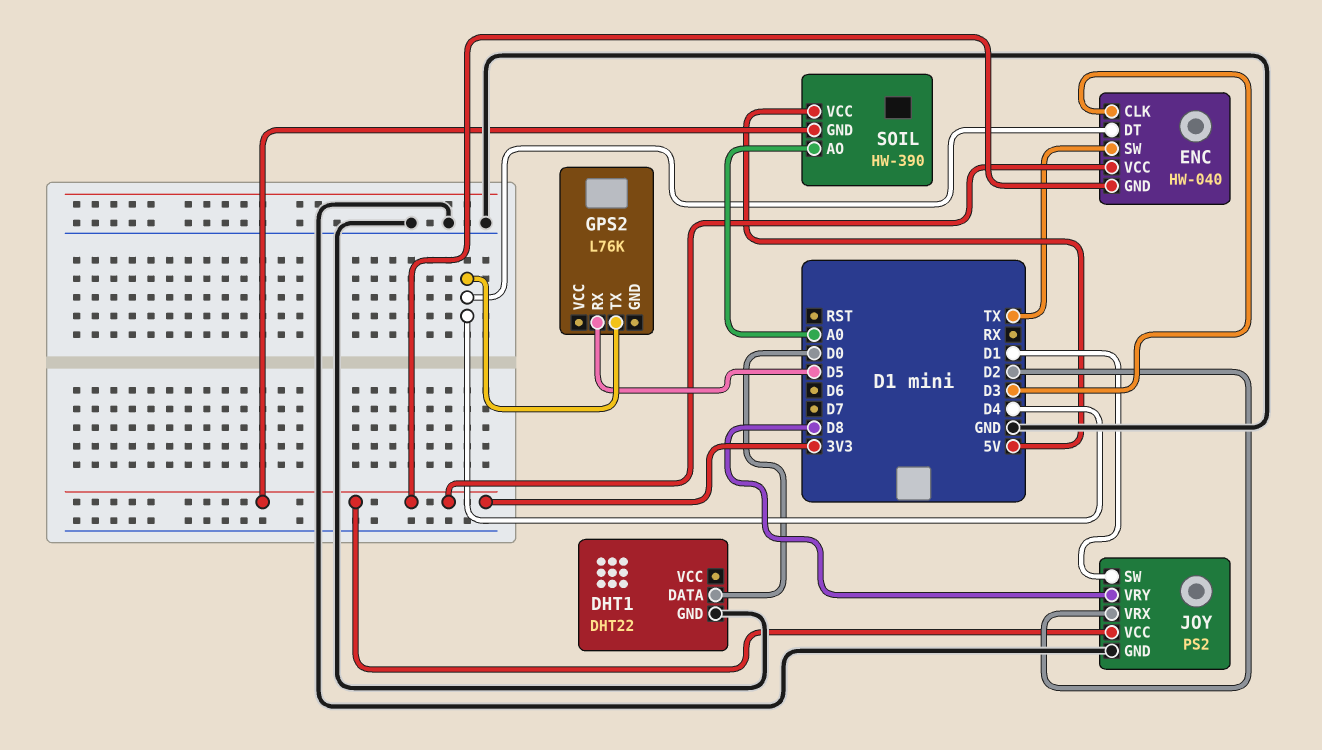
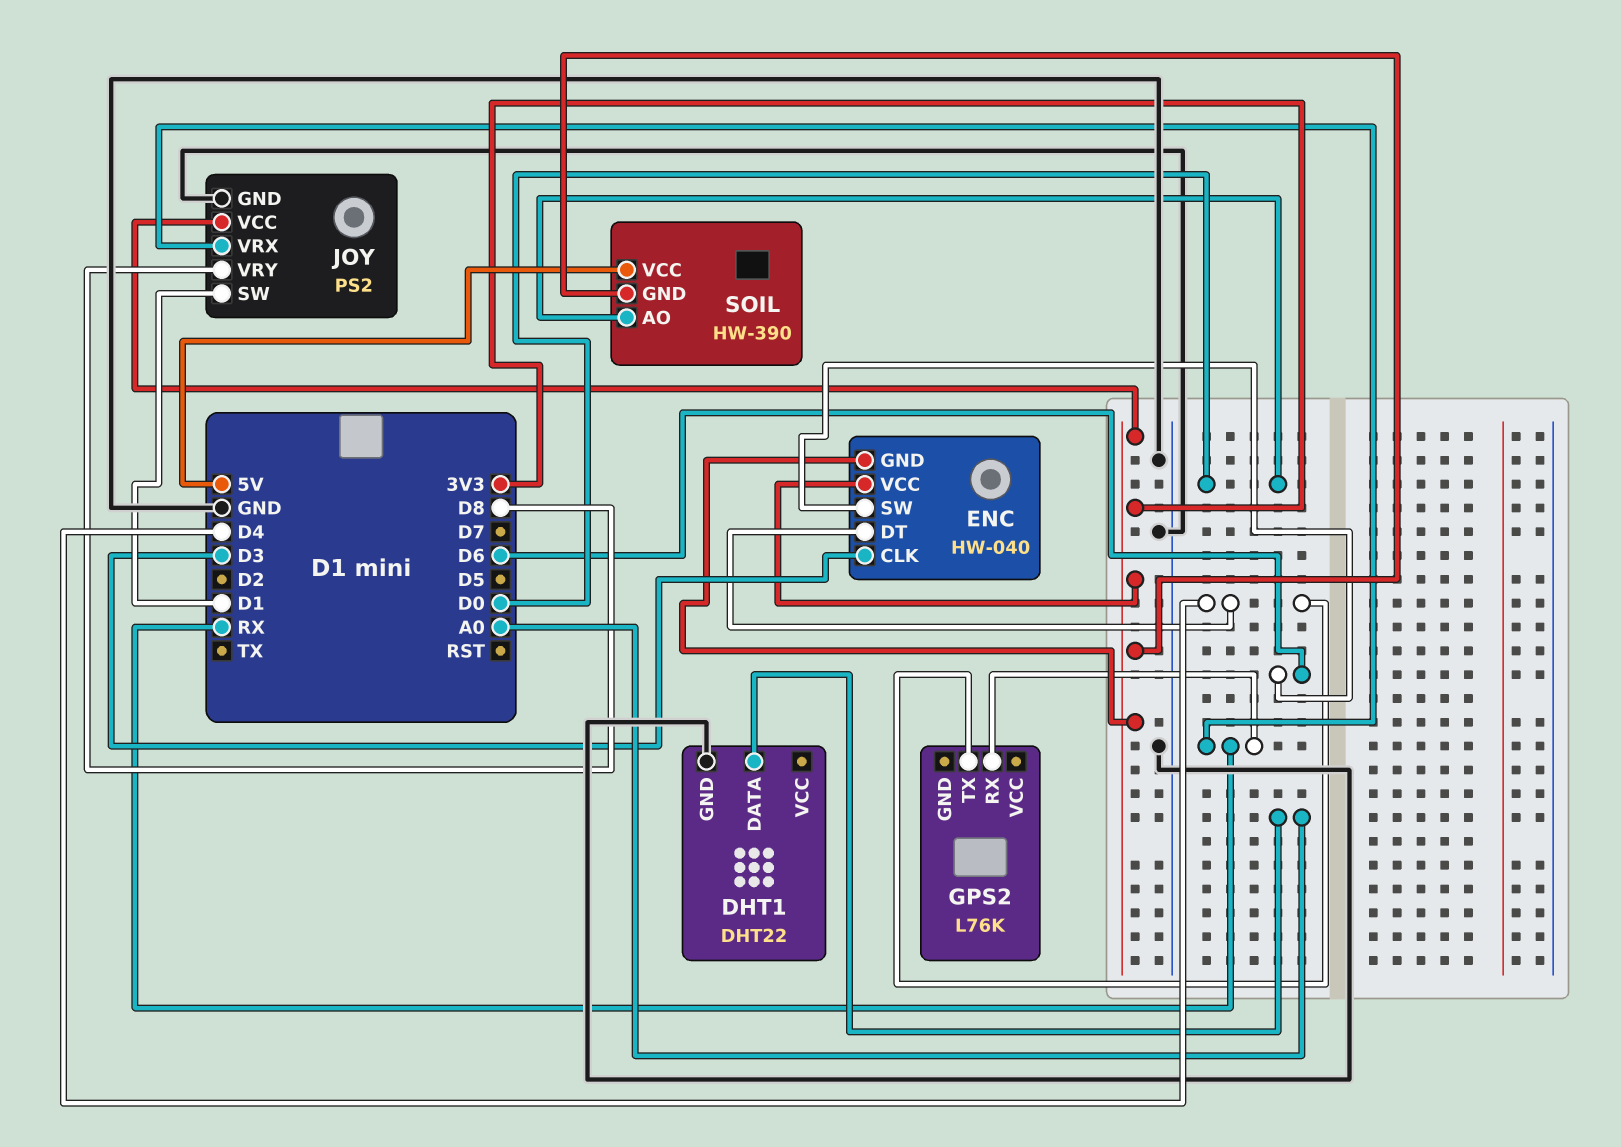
DHT1 pin DATA: D0 -> A0
ENC pin SW: TX -> D6
GPS2 pin RX: D5 -> RX
JOY pin VRX: D2 -> RX
SOIL pin AO: A0 -> D0

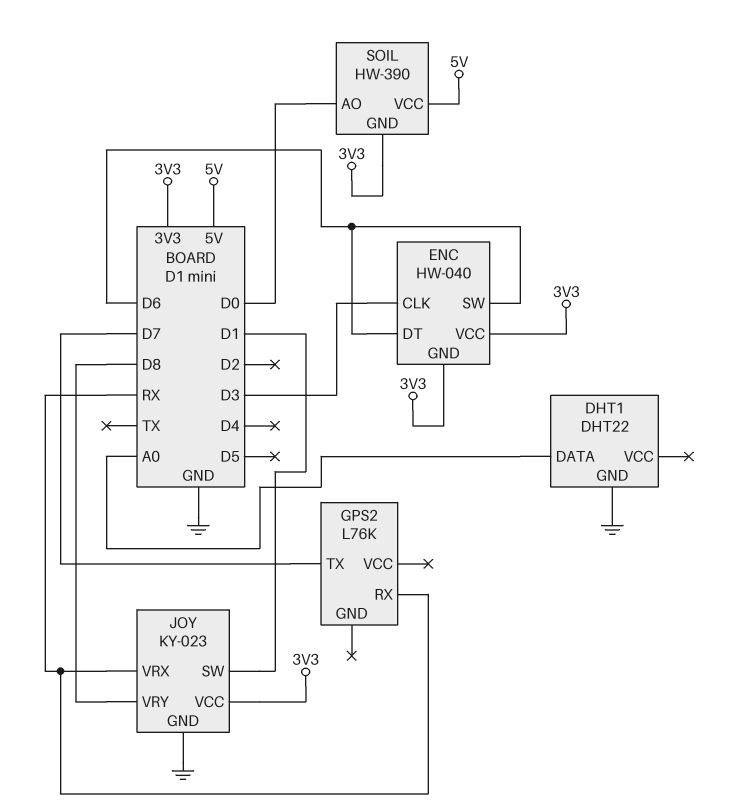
ENC pin DT: D4 -> D6
GPS2 pin TX: D4 -> D7
JOY: PS2 -> KY-023

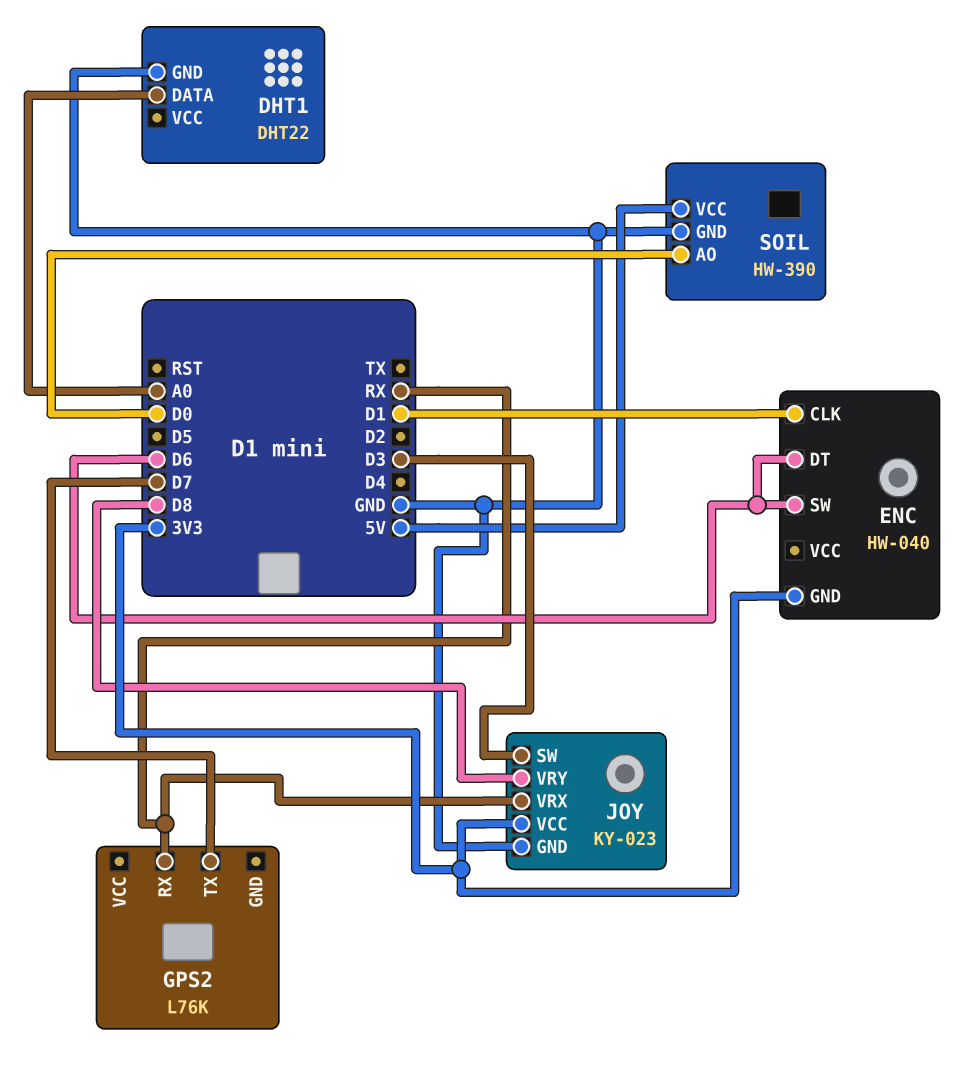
ENC pin CLK: D3 -> D1
ENC pin VCC: 3V3 -> none
JOY pin SW: D1 -> D3
SOIL pin GND: 3V3 -> GND

